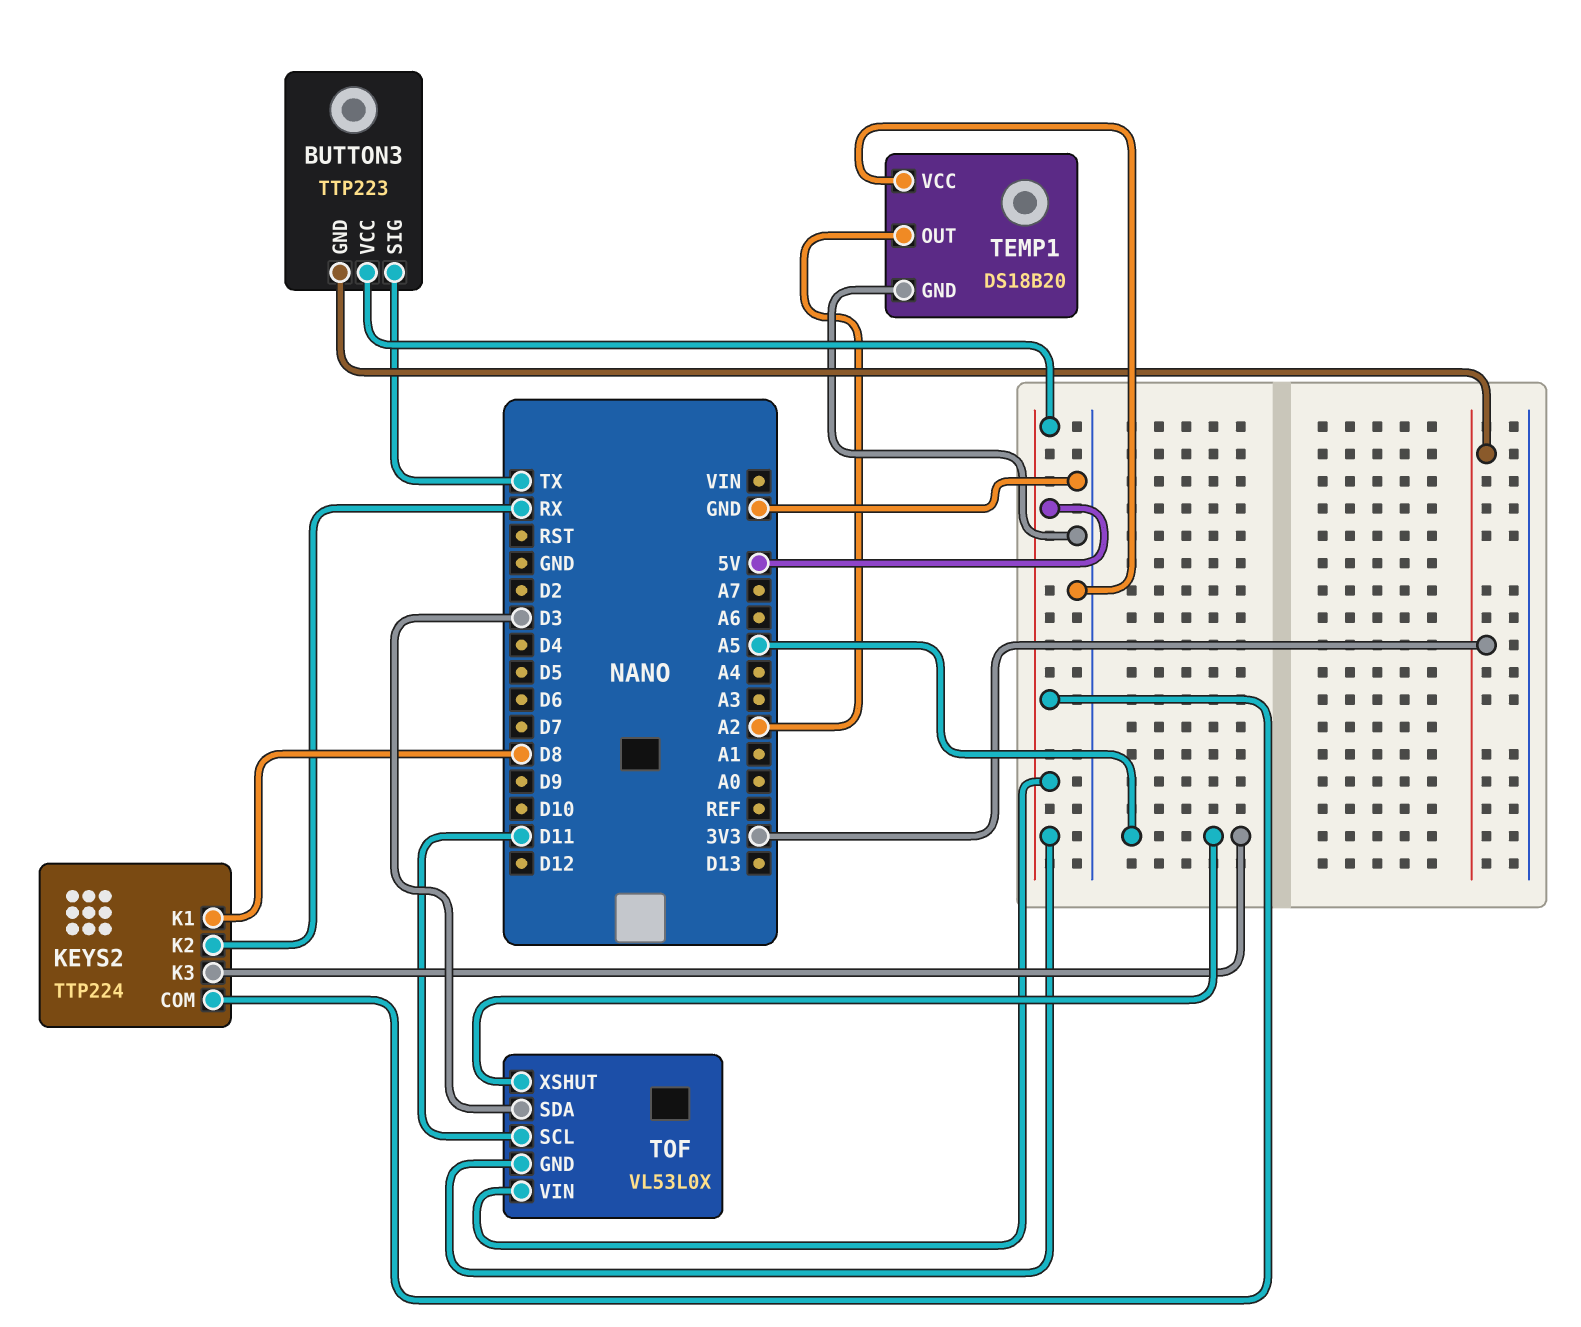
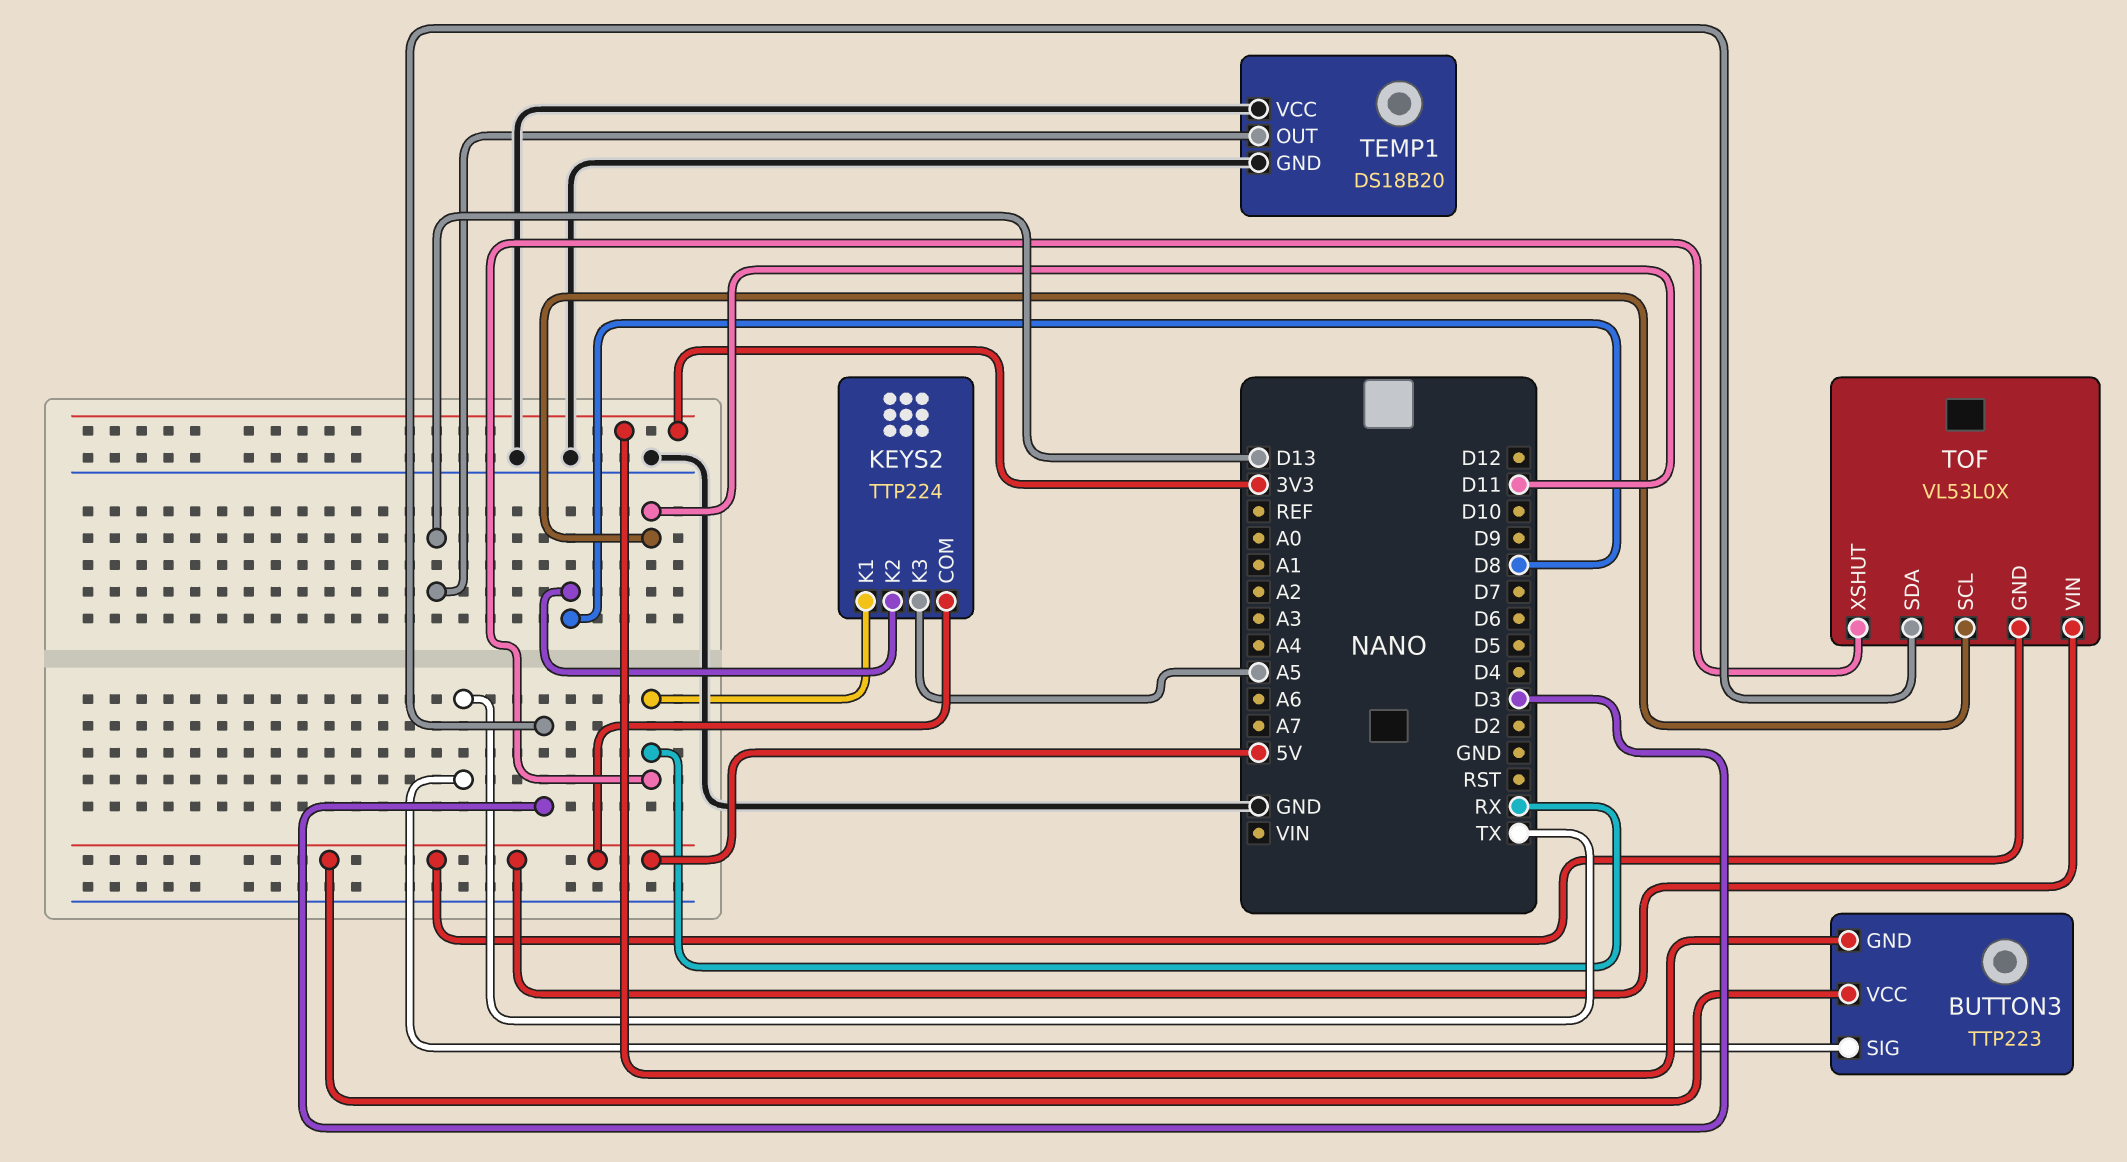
KEYS2 pin K1: D8 -> RX
KEYS2 pin K2: RX -> D8
TEMP1 pin OUT: A2 -> D13
TOF pin XSHUT: A5 -> RX

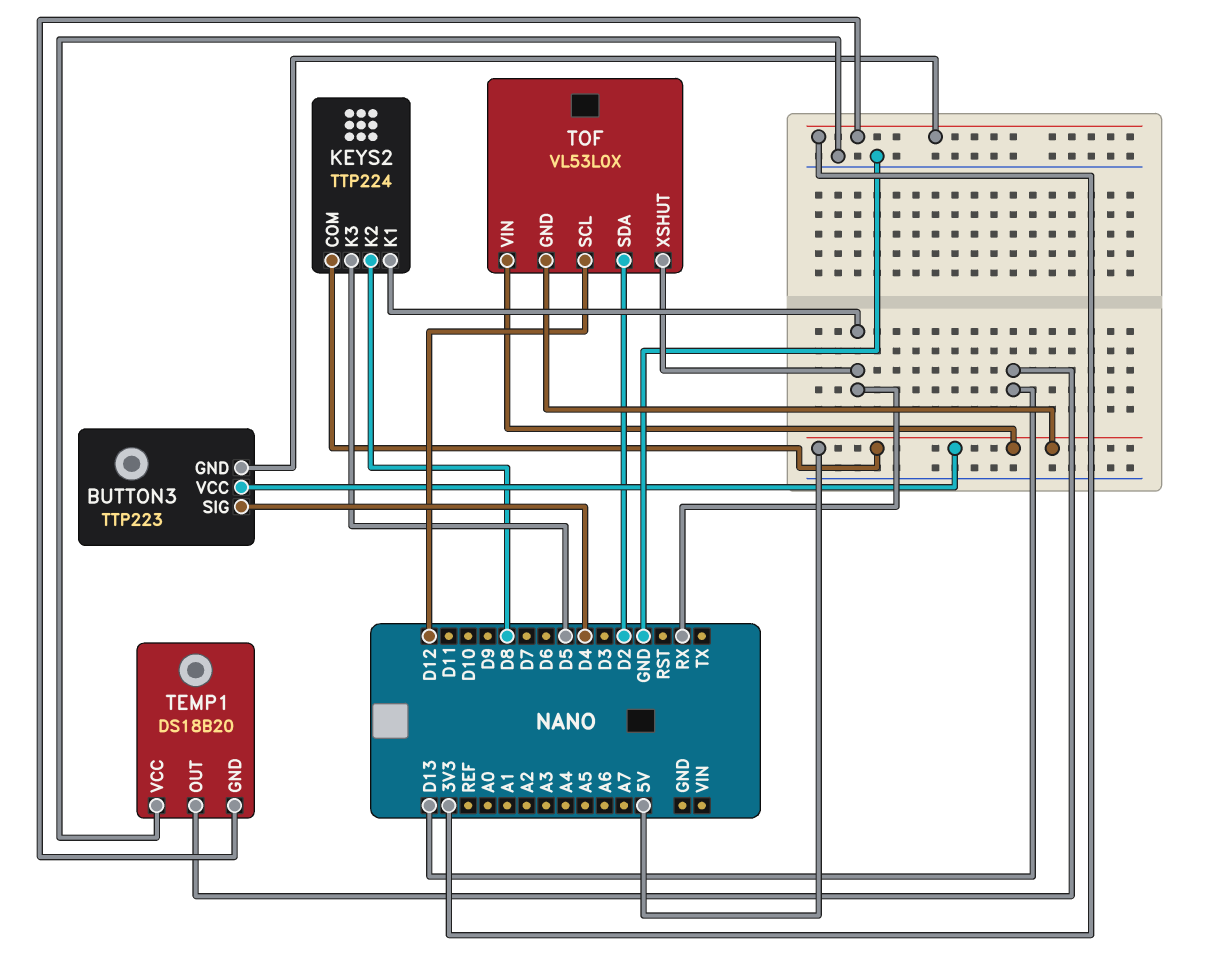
BUTTON3 pin SIG: TX -> D4
KEYS2 pin K3: A5 -> D5
TEMP1 pin GND: GND -> 3V3
TOF pin SCL: D11 -> D12
TOF pin SDA: D3 -> D2

